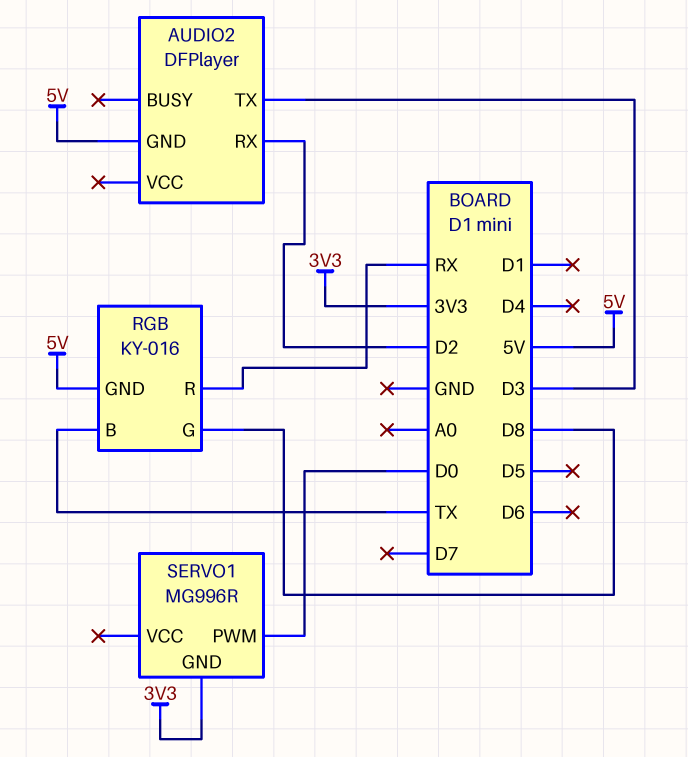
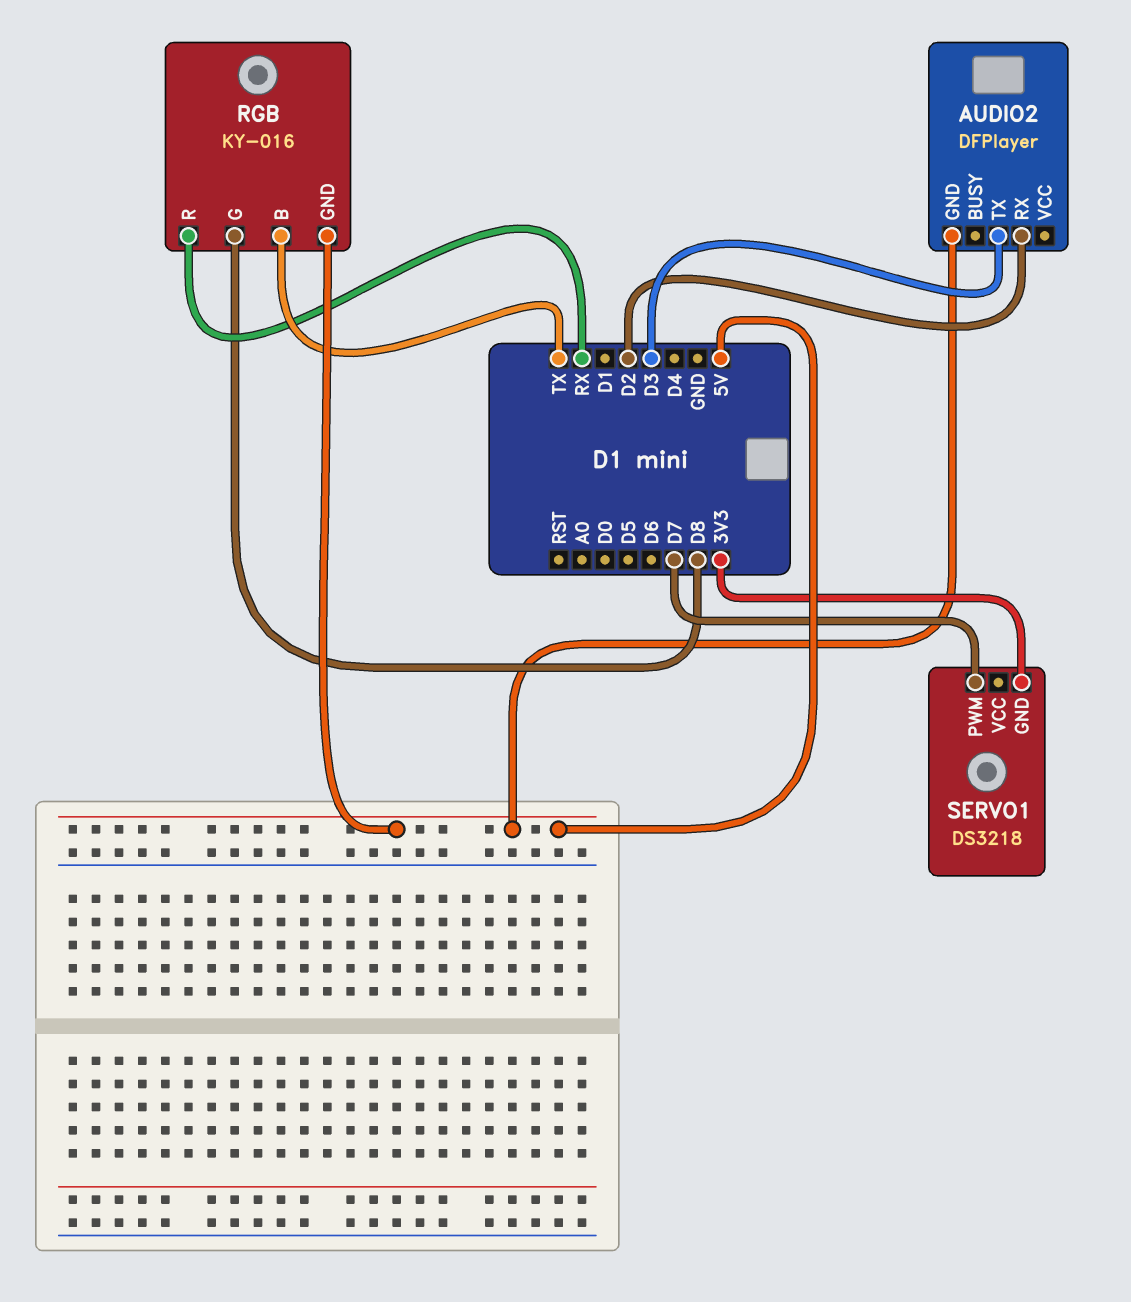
SERVO1: MG996R -> DS3218
SERVO1 pin PWM: D0 -> D7

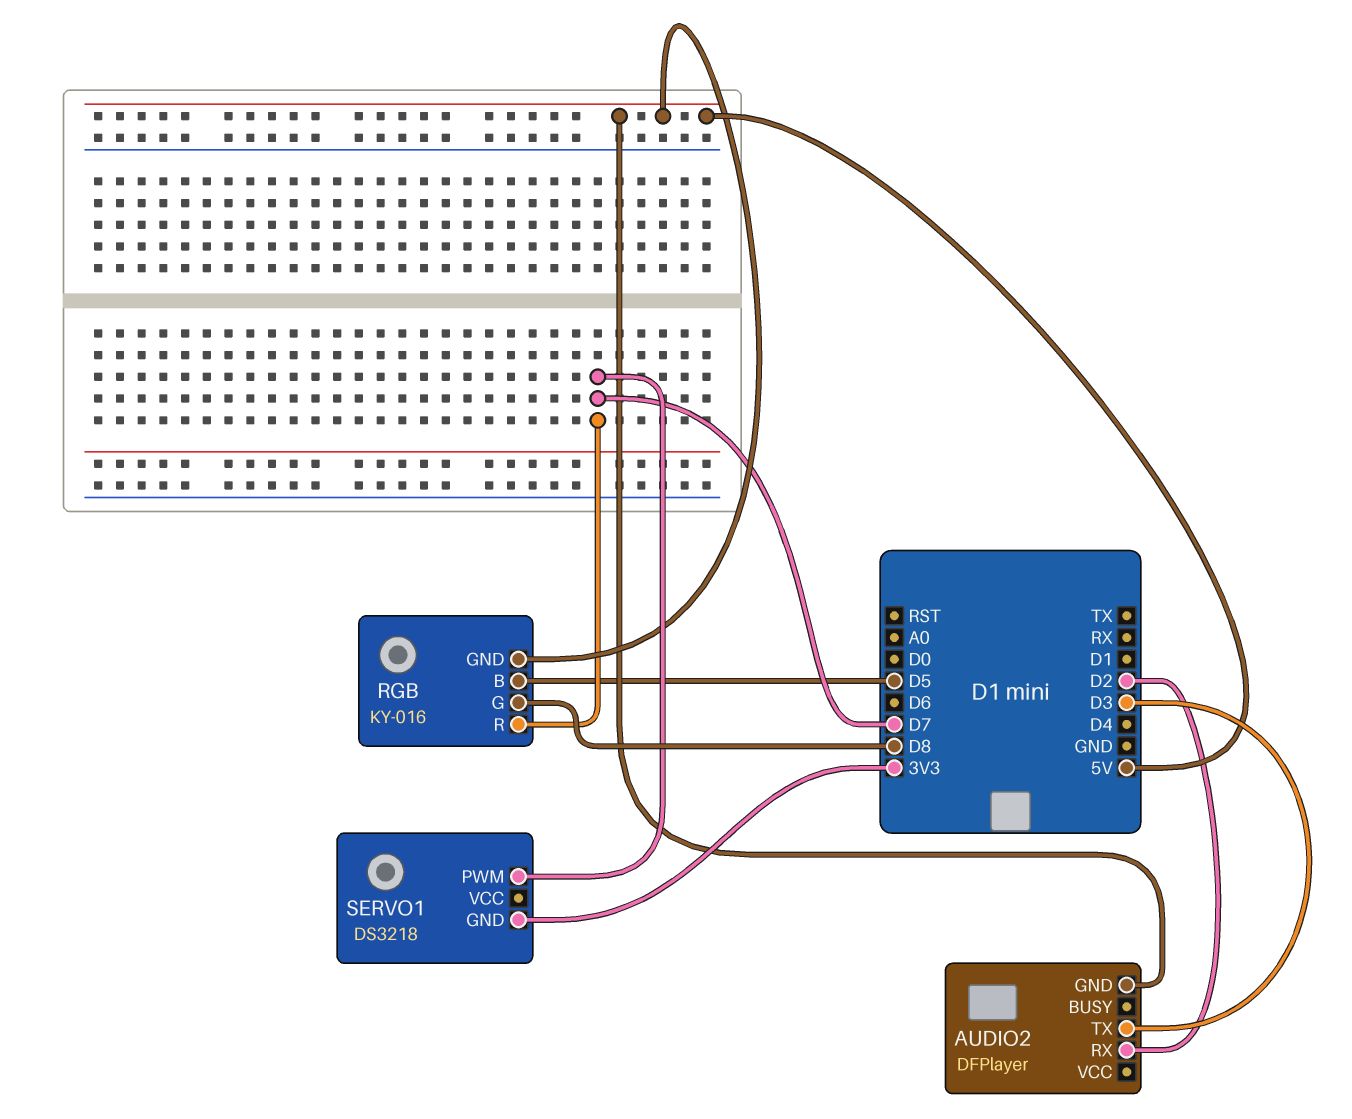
RGB pin B: TX -> D5
RGB pin R: RX -> D7

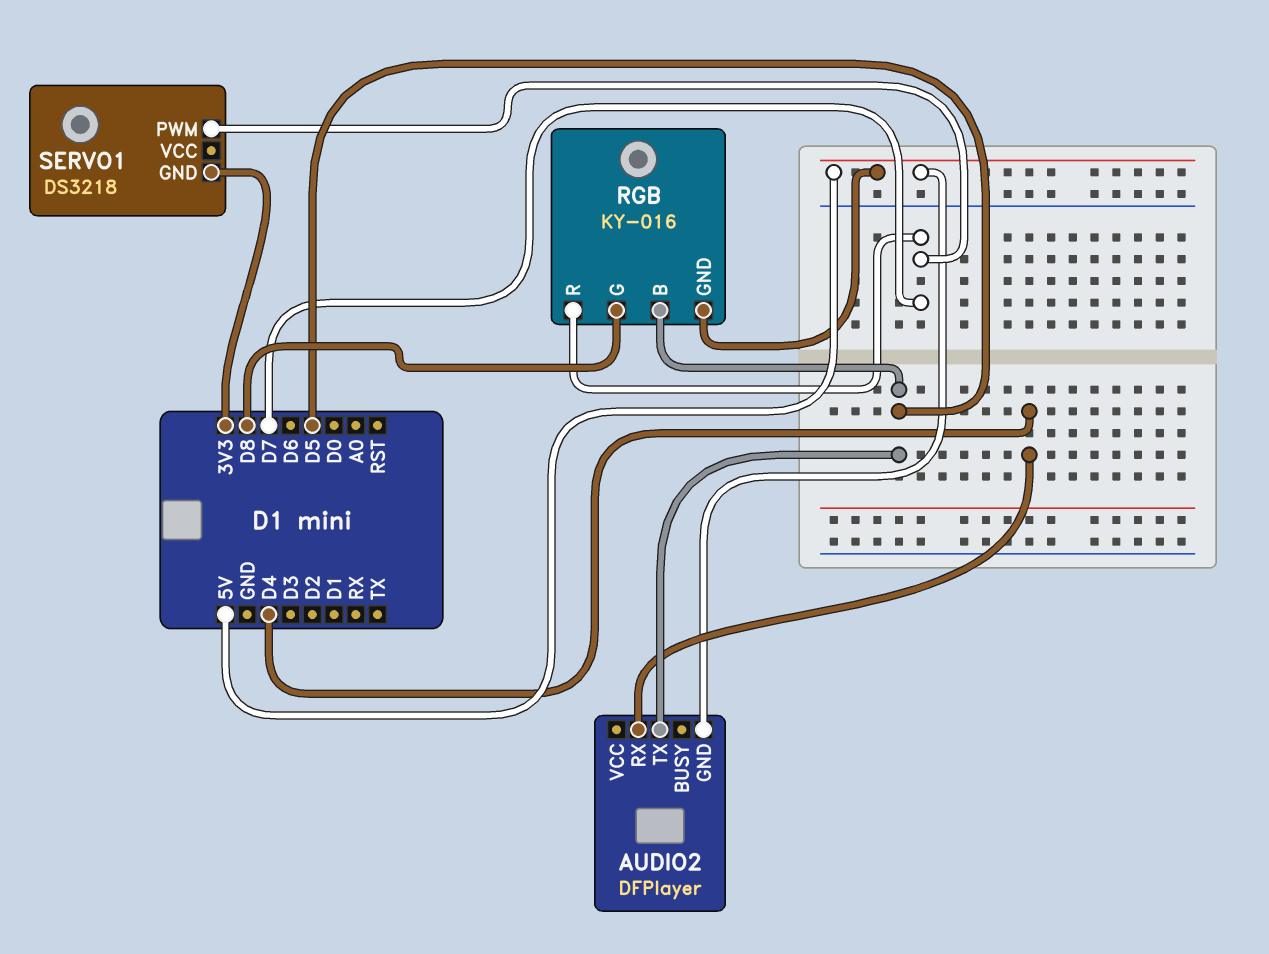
AUDIO2 pin RX: D2 -> D4
AUDIO2 pin TX: D3 -> D5

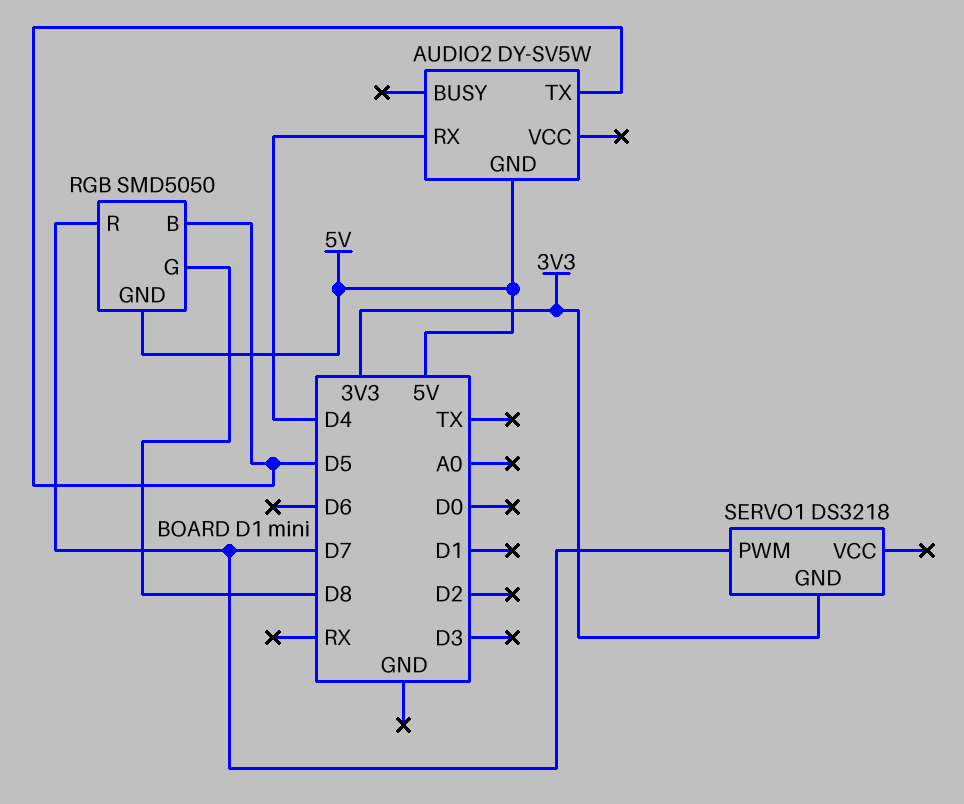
AUDIO2: DFPlayer -> DY-SV5W
RGB: KY-016 -> SMD5050

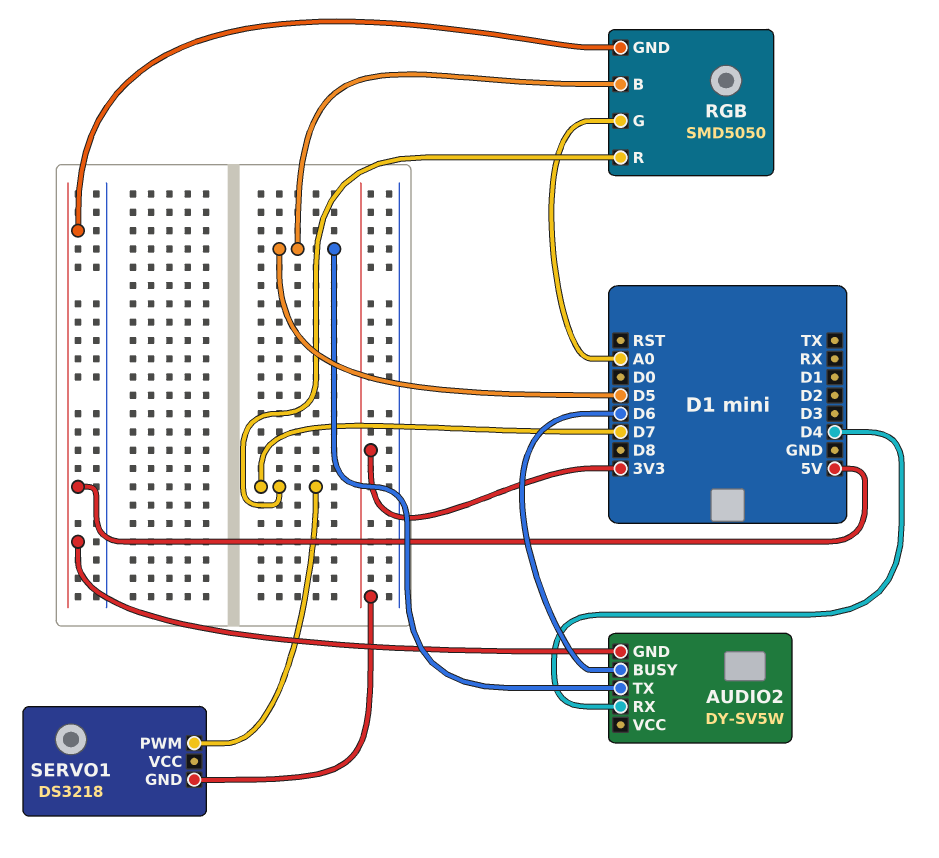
AUDIO2 pin BUSY: none -> D6
RGB pin G: D8 -> A0

